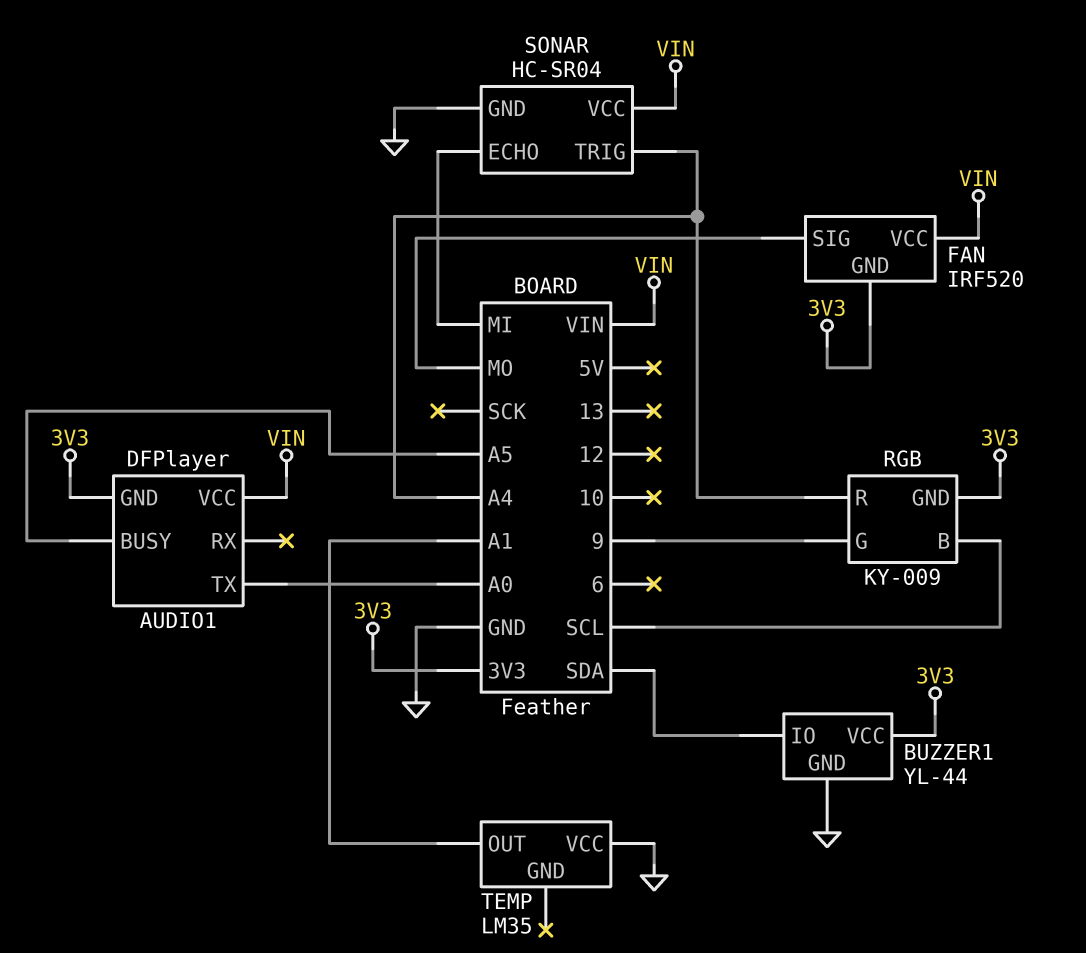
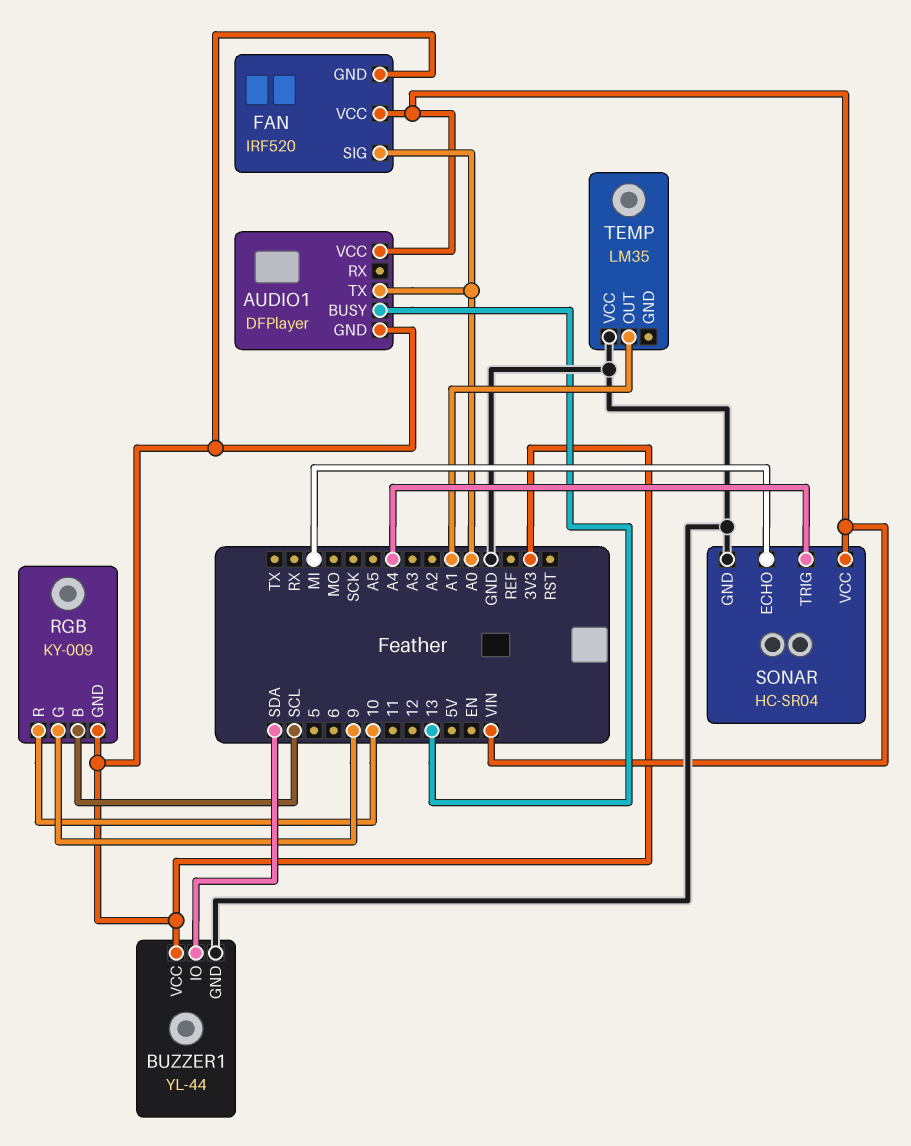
AUDIO1 pin BUSY: A5 -> 13
FAN pin SIG: MO -> A0
RGB pin R: A4 -> 10

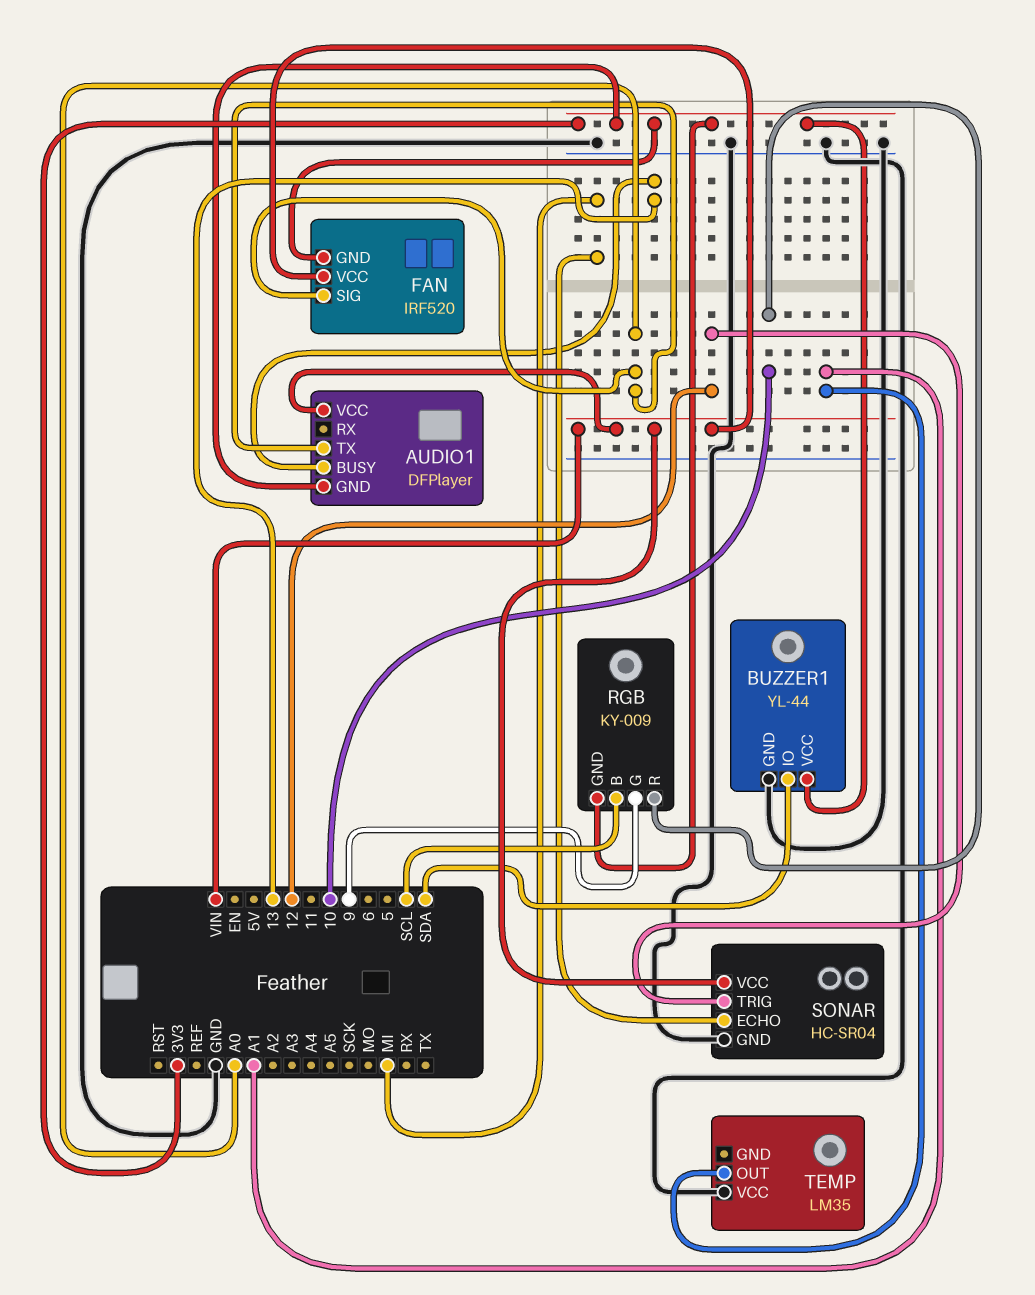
SONAR pin TRIG: A4 -> 12

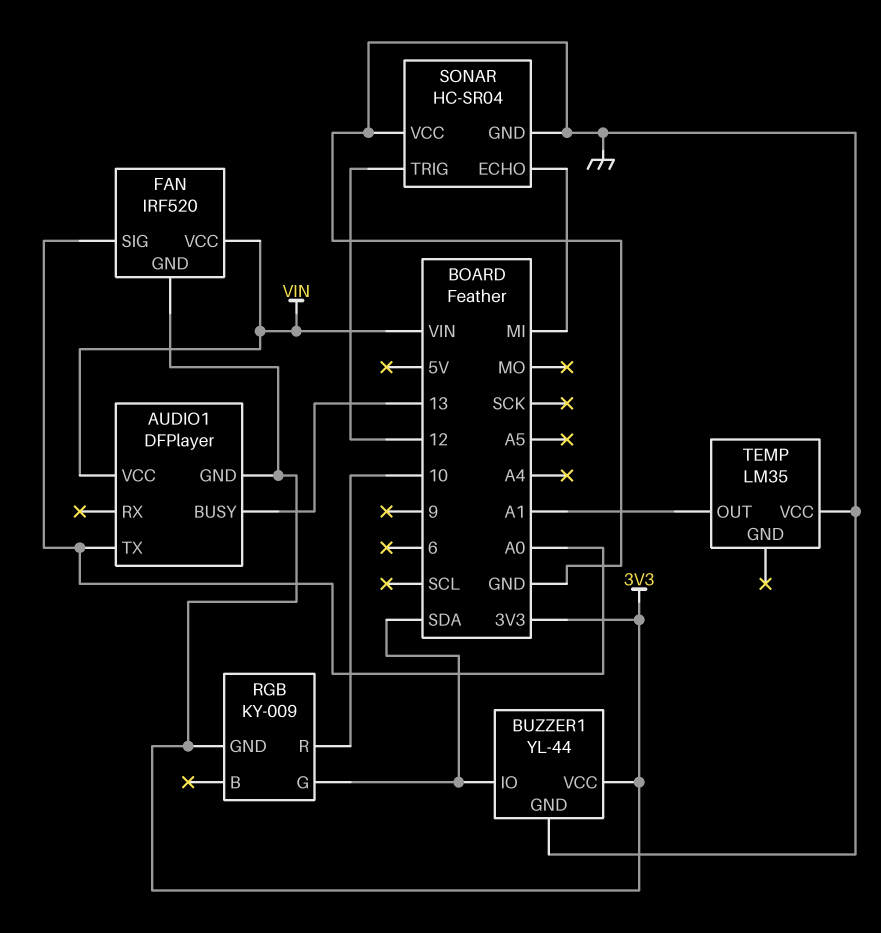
RGB pin B: SCL -> none
RGB pin G: 9 -> SDA
SONAR pin VCC: VIN -> GND

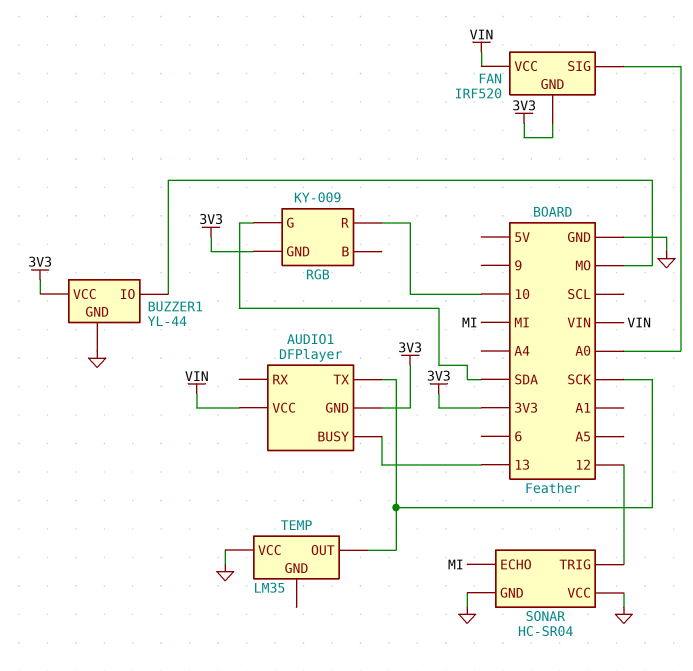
AUDIO1 pin TX: A0 -> SCK
BUZZER1 pin IO: SDA -> MO
TEMP pin OUT: A1 -> SCK

